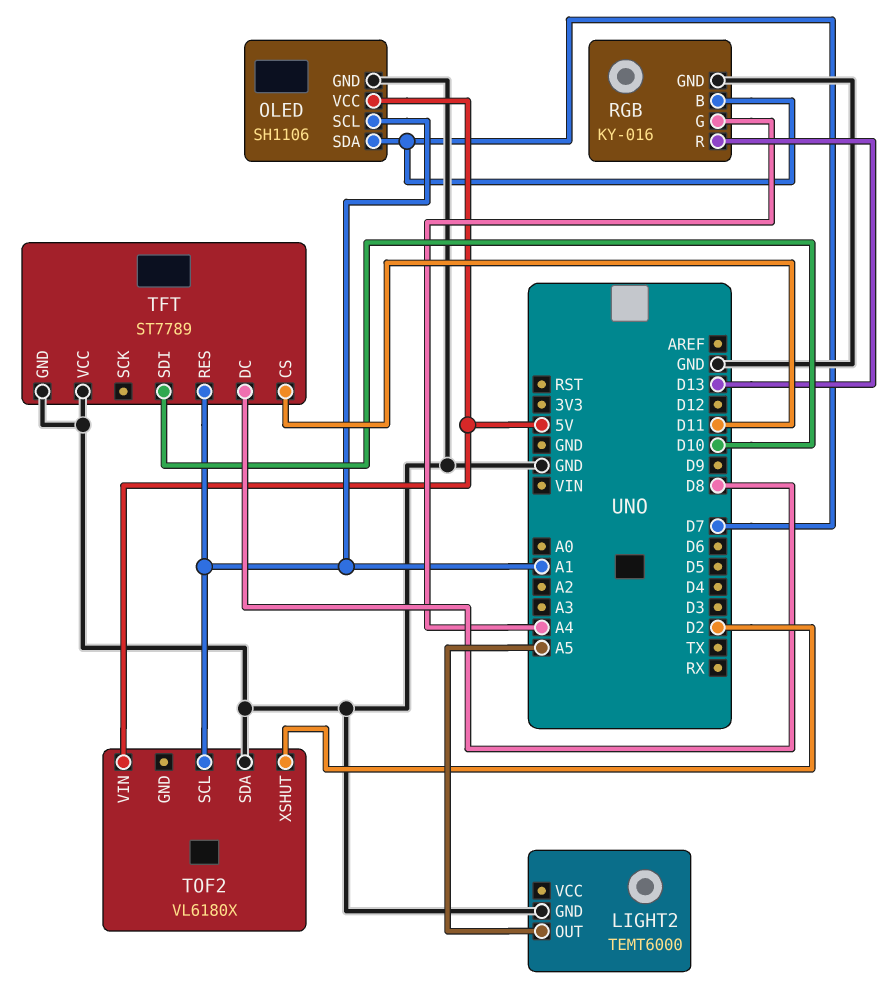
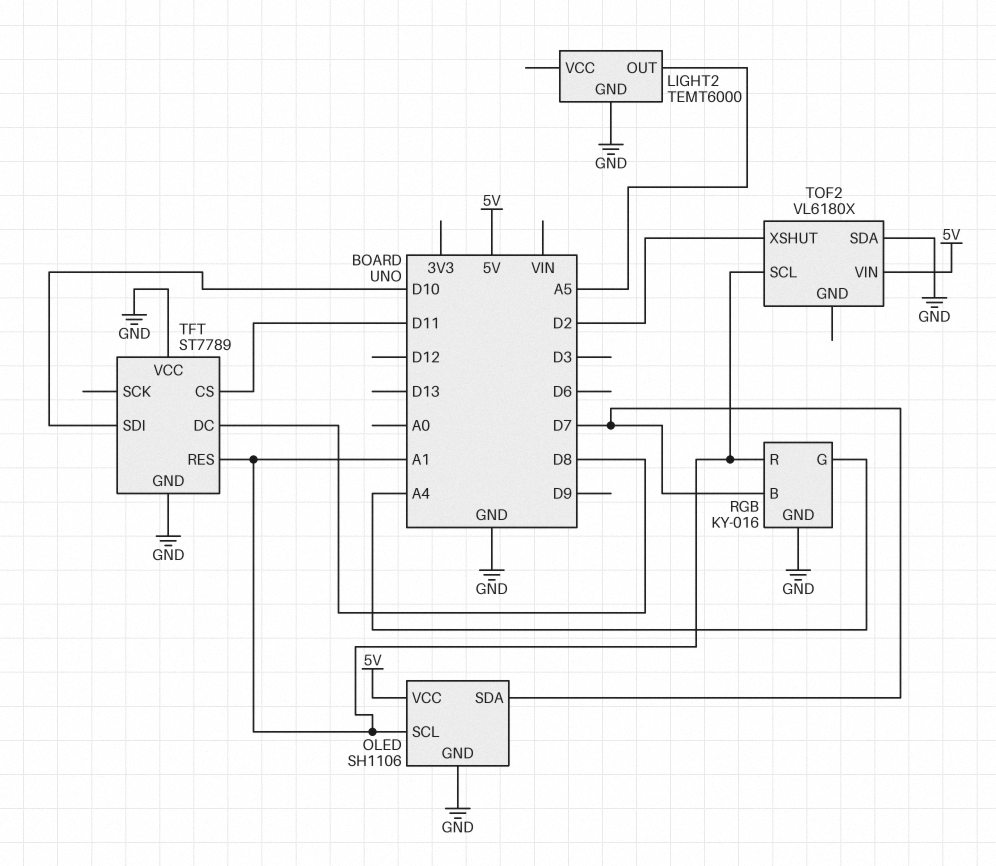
RGB pin R: D13 -> A1

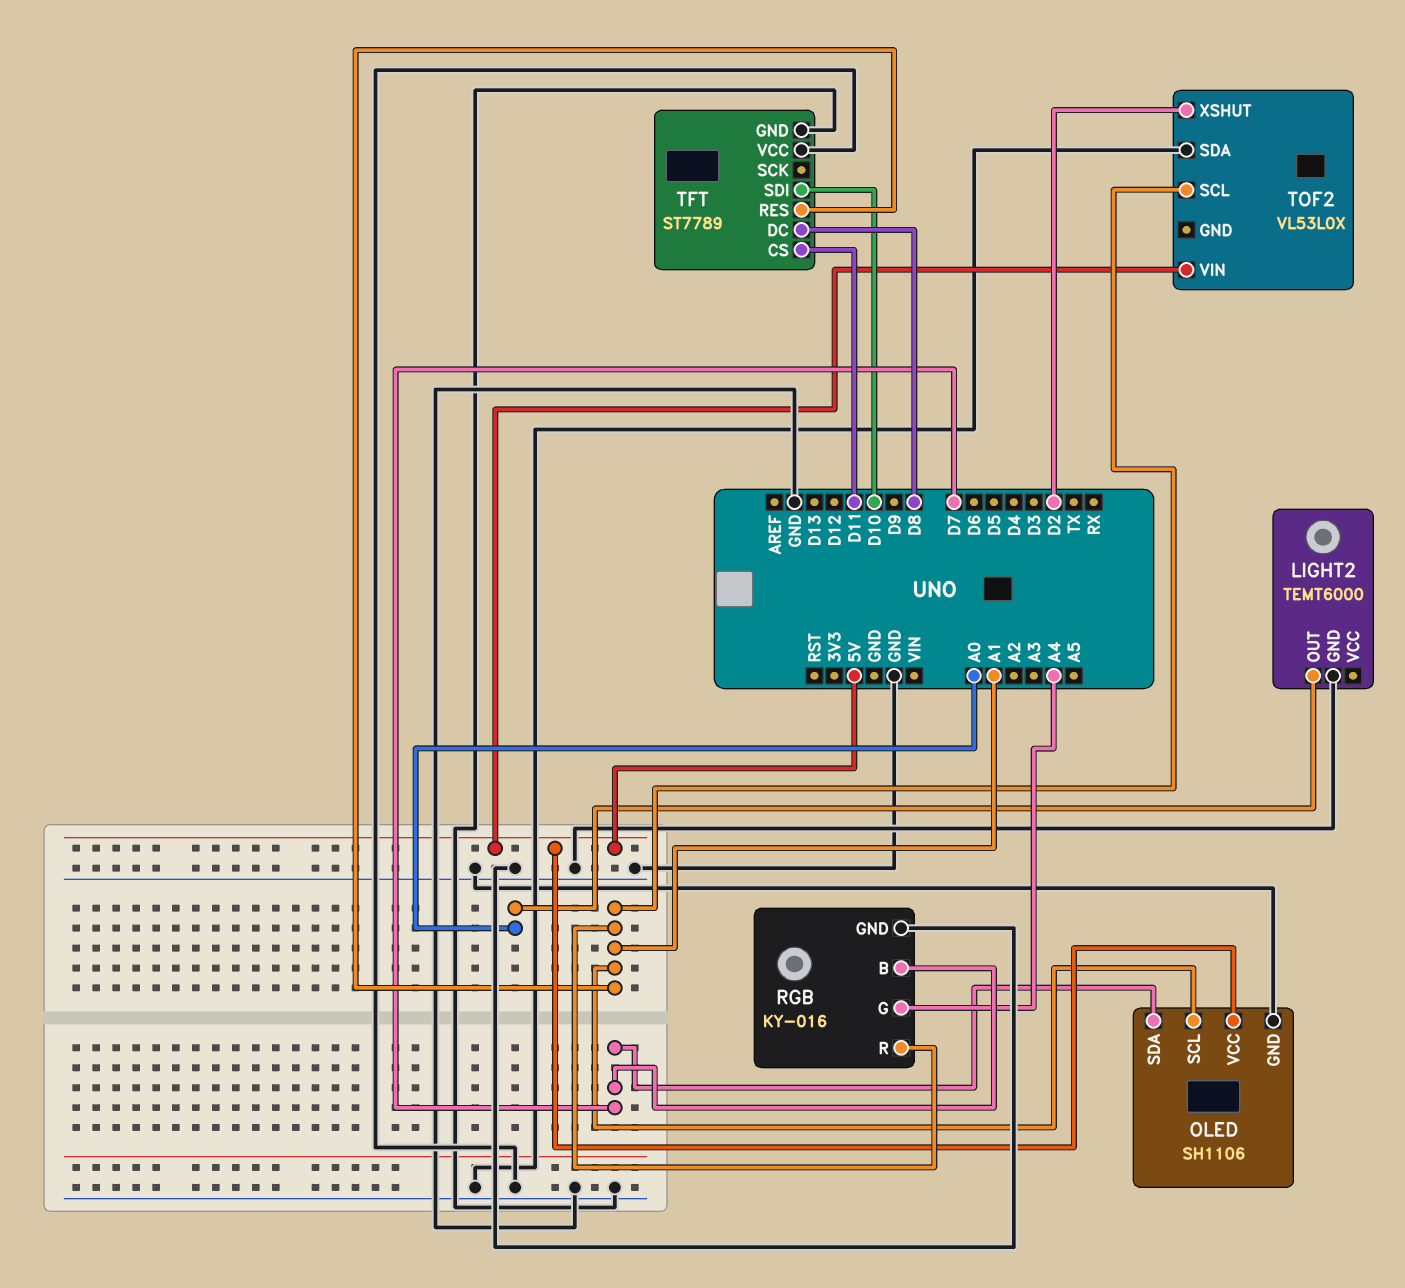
LIGHT2 pin OUT: A5 -> A0
TOF2: VL6180X -> VL53L0X

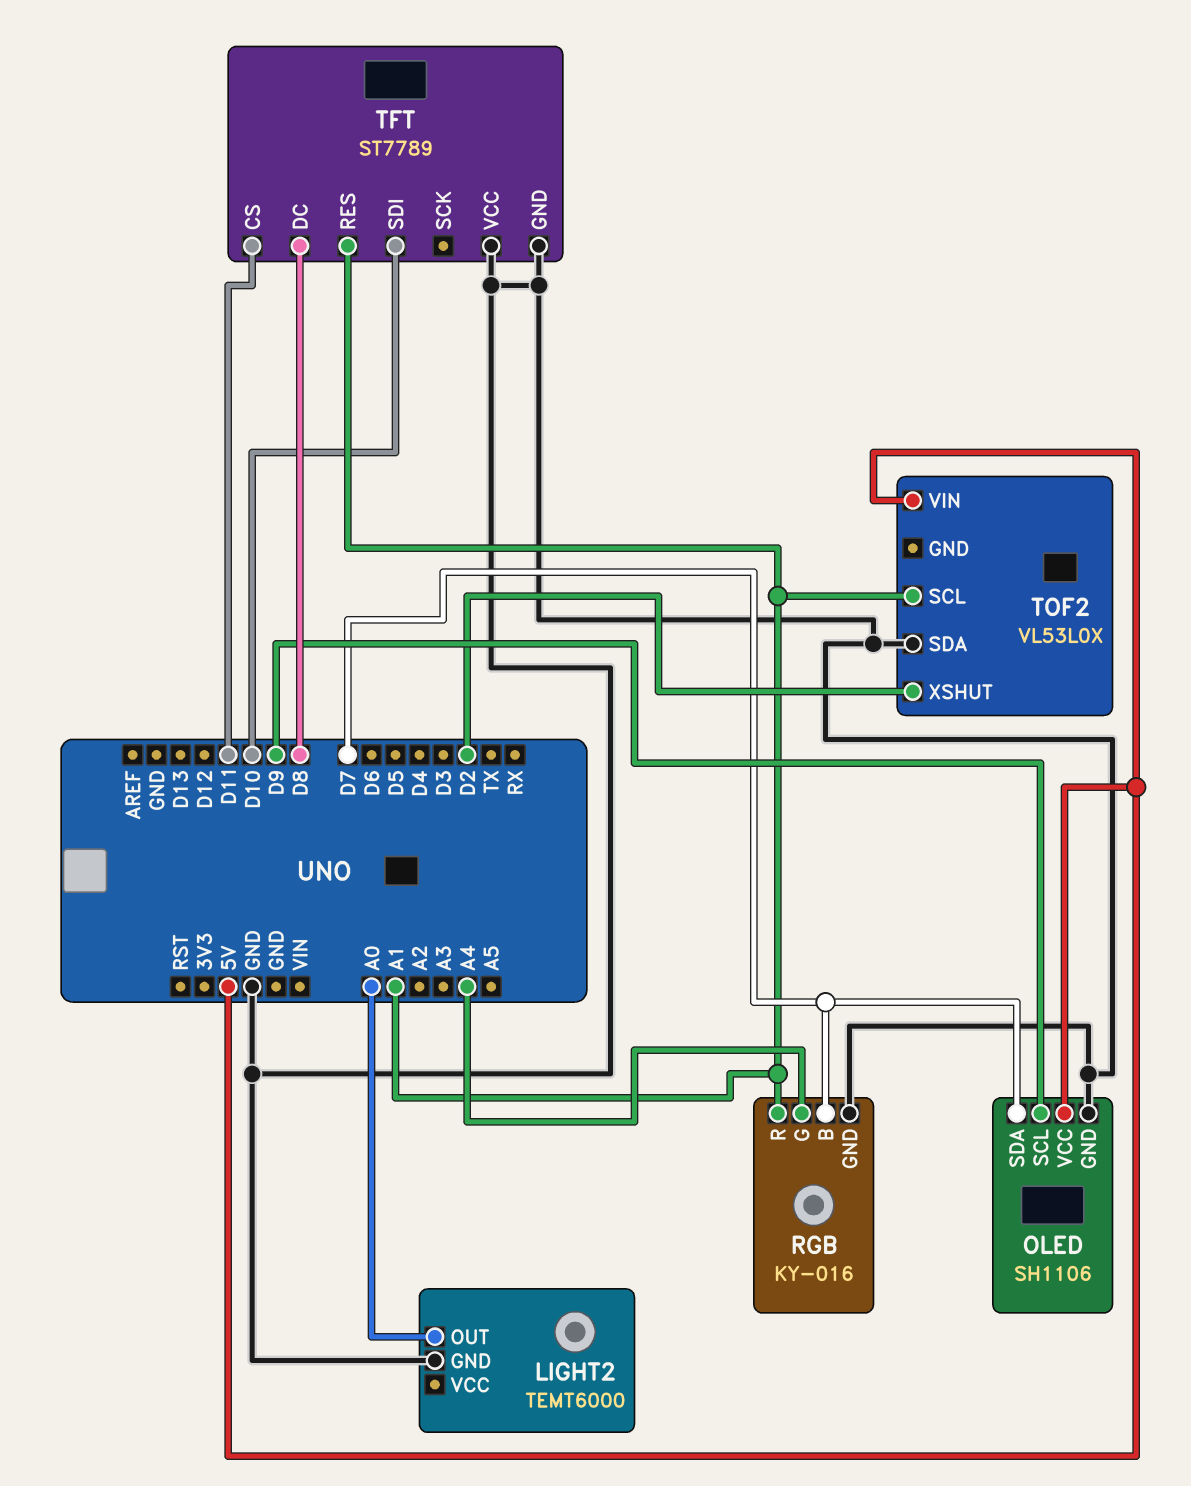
OLED pin SCL: A1 -> D9

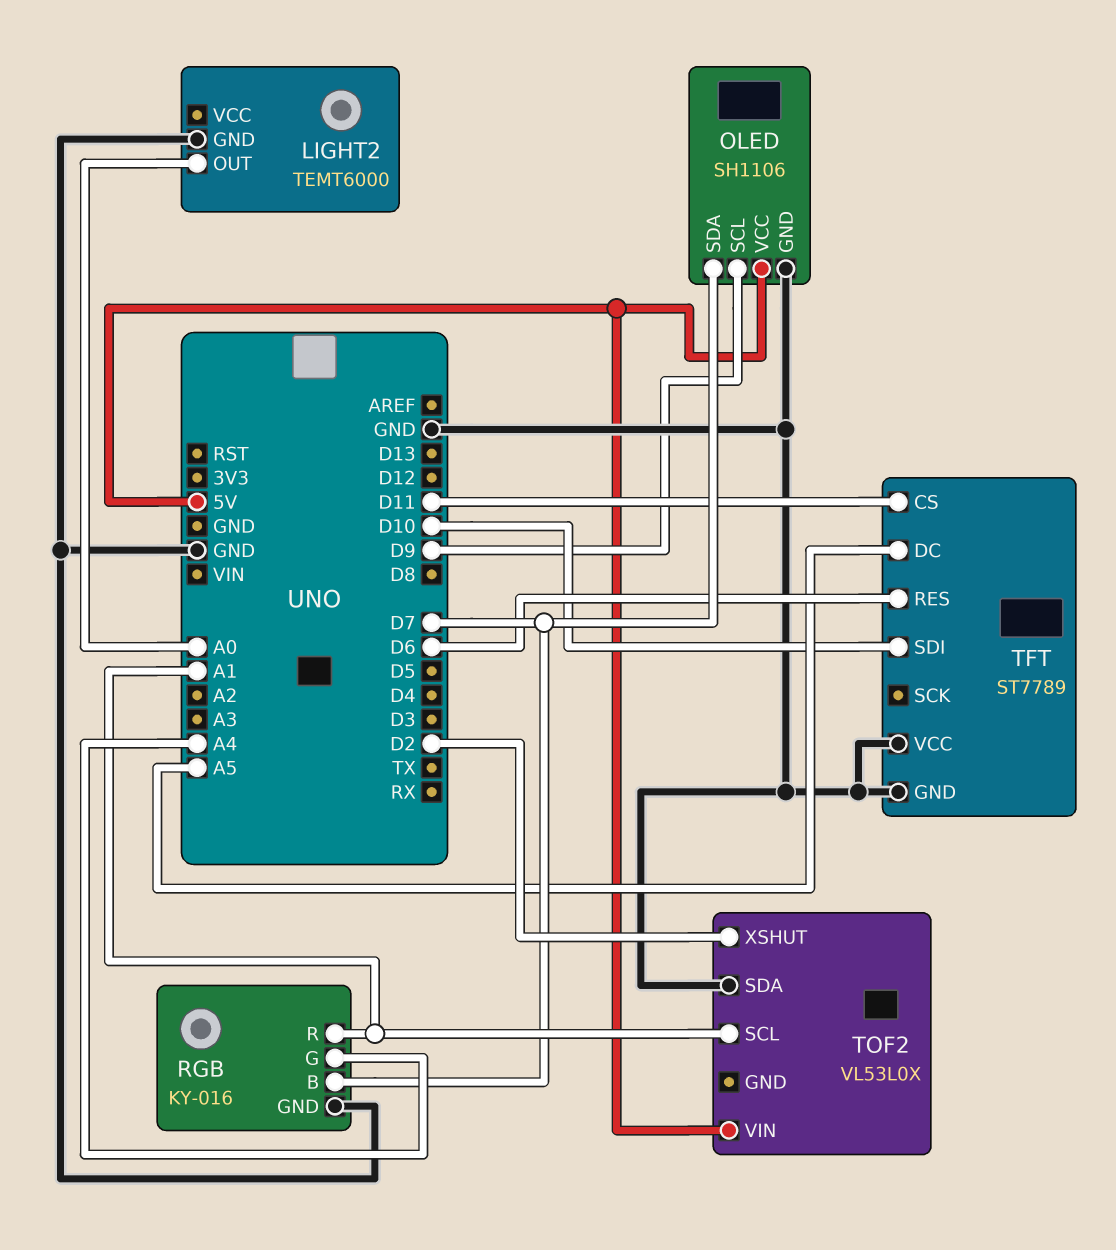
TFT pin DC: D8 -> A5
TFT pin RES: A1 -> D6

